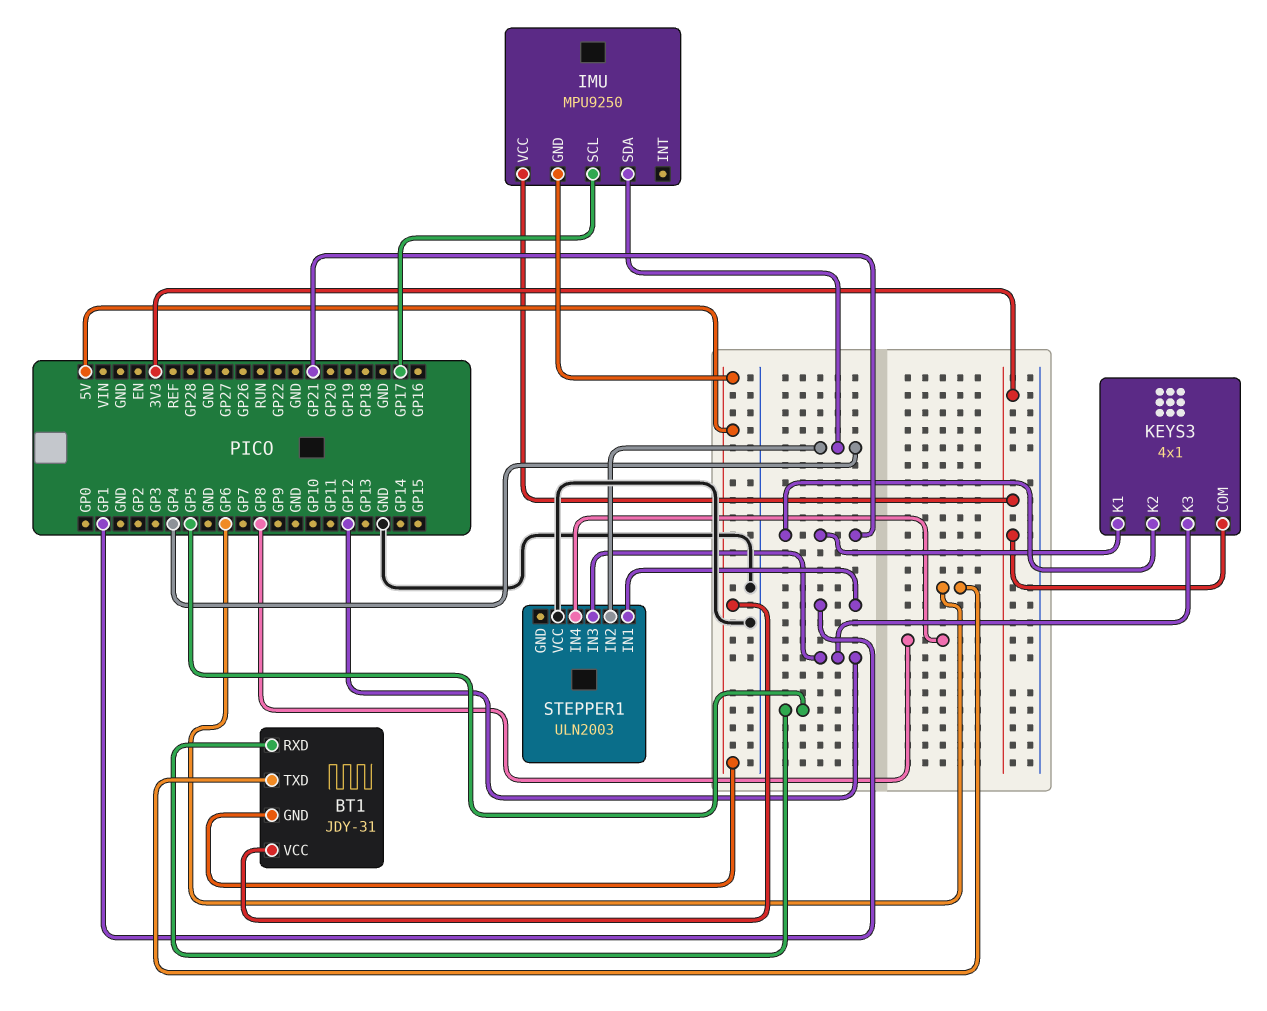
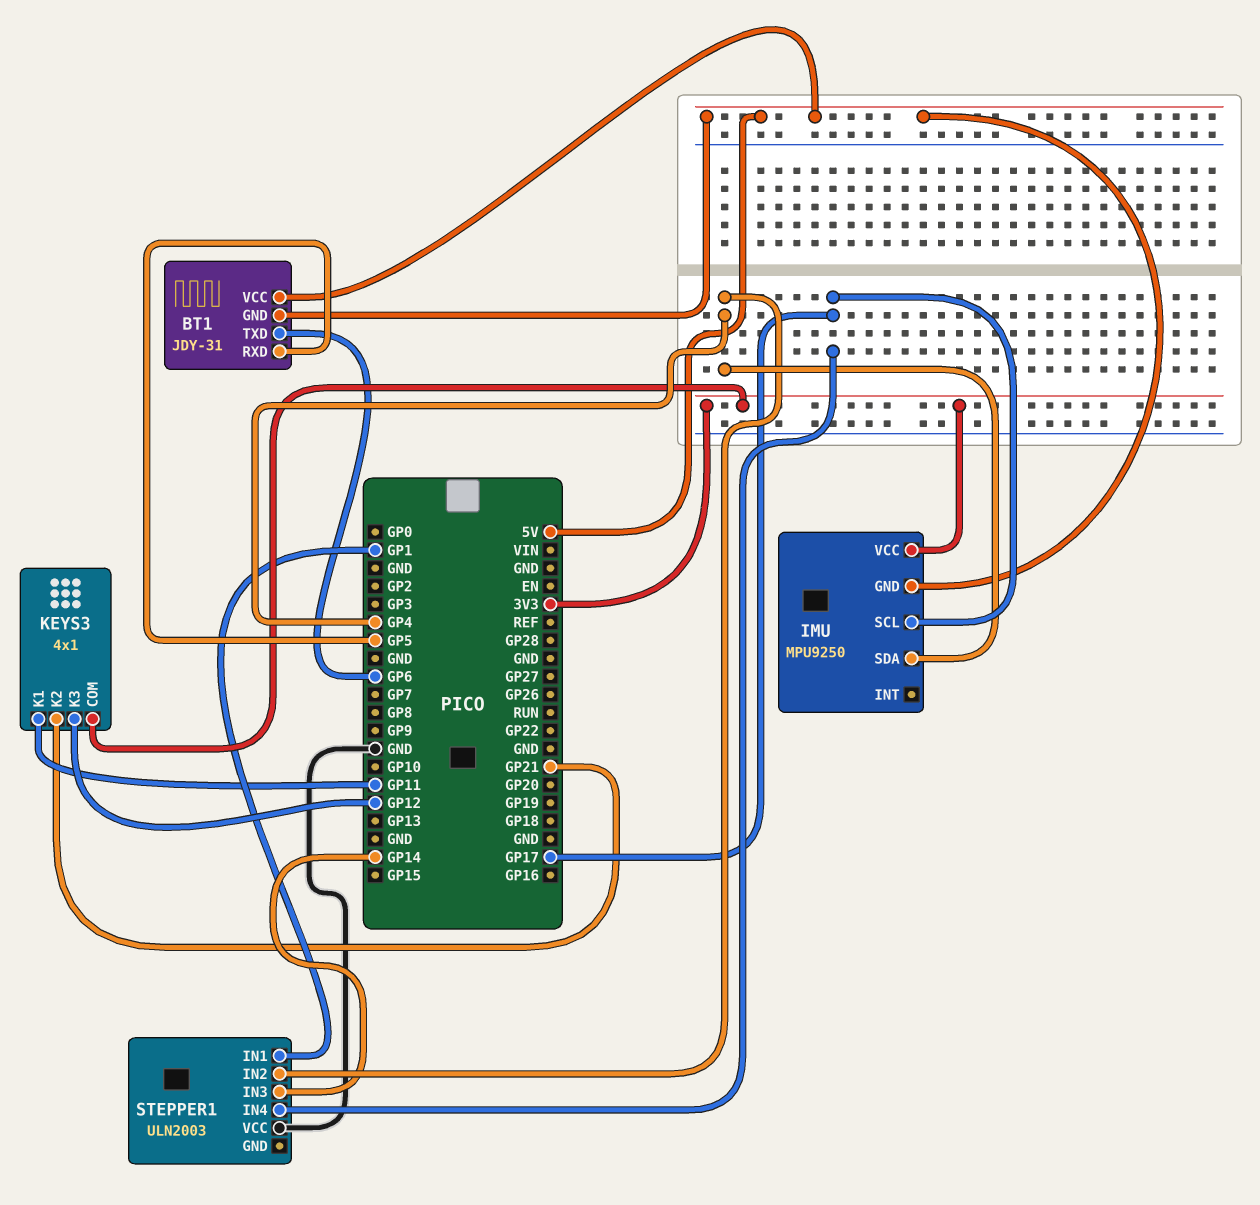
KEYS3 pin K1: GP21 -> GP11
STEPPER1 pin IN3: GP12 -> GP14
STEPPER1 pin IN4: GP8 -> GP17

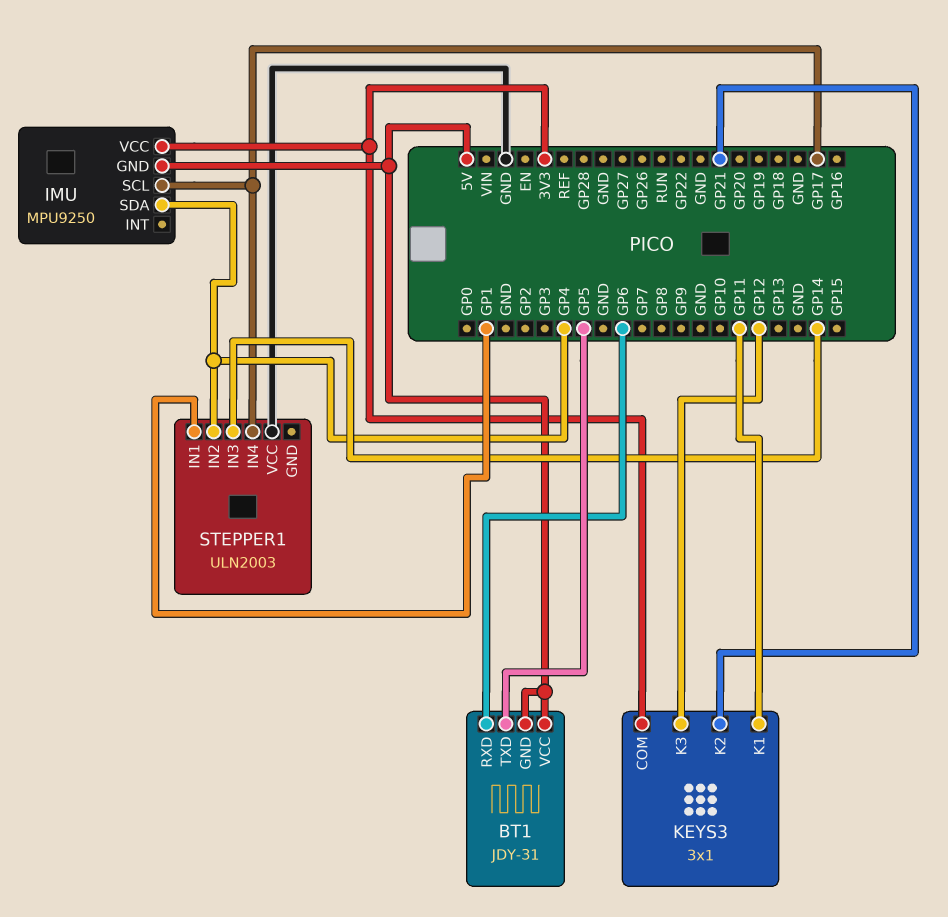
BT1 pin RXD: GP5 -> GP6
BT1 pin TXD: GP6 -> GP5
KEYS3: 4x1 -> 3x1

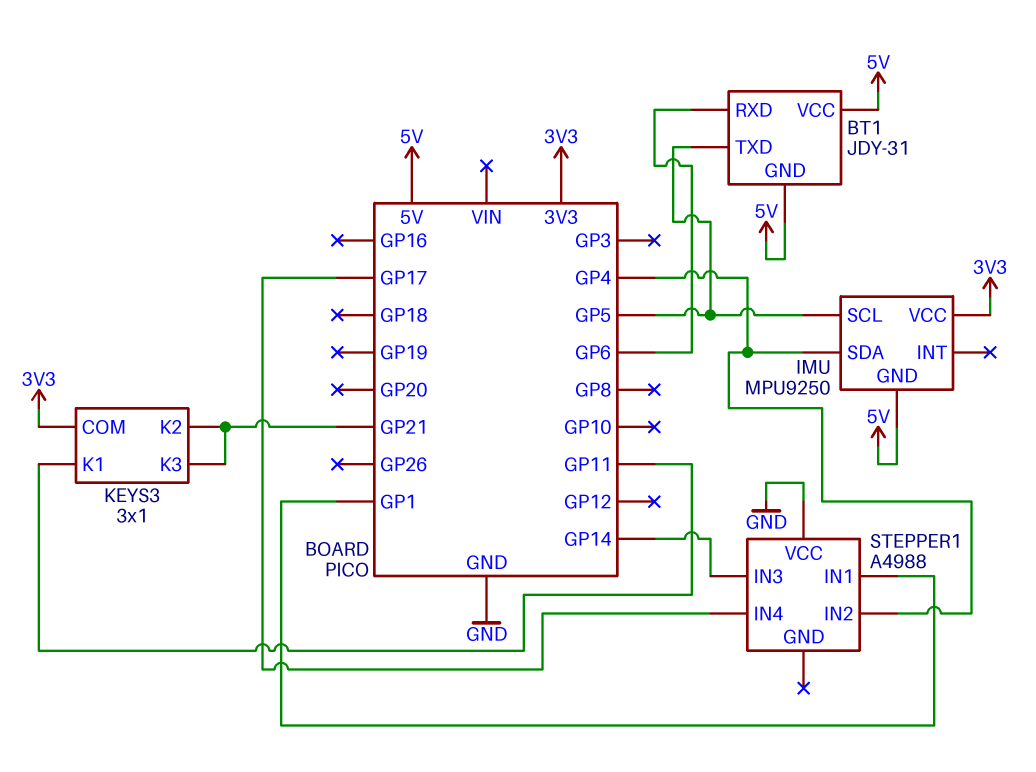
IMU pin SCL: GP17 -> GP5
KEYS3 pin K3: GP12 -> GP21
STEPPER1: ULN2003 -> A4988

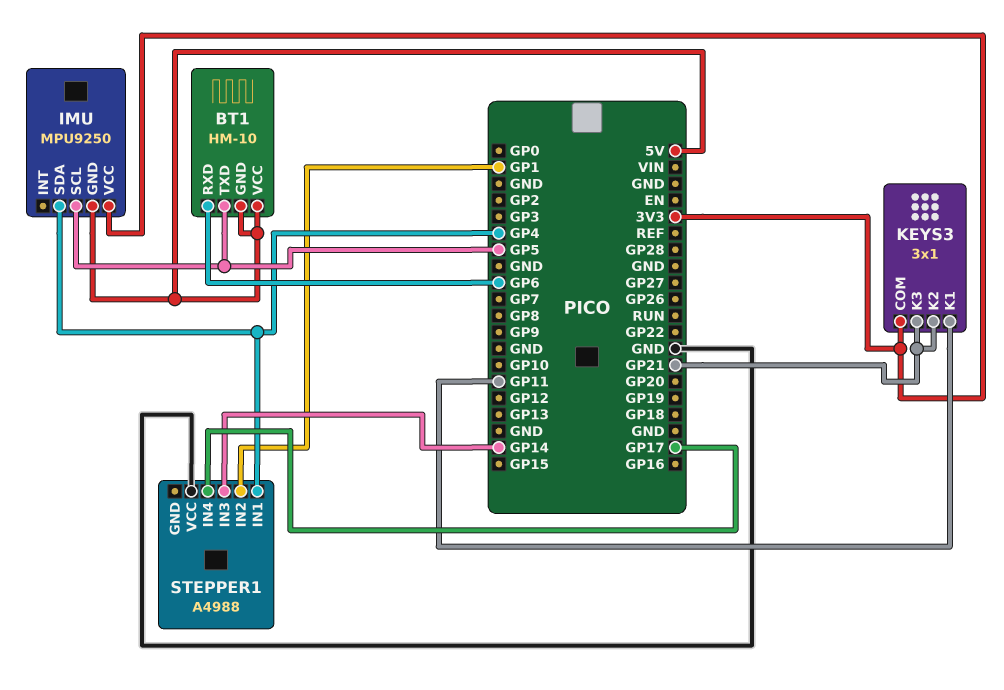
BT1: JDY-31 -> HM-10
STEPPER1 pin IN1: GP1 -> GP4
STEPPER1 pin IN2: GP4 -> GP1

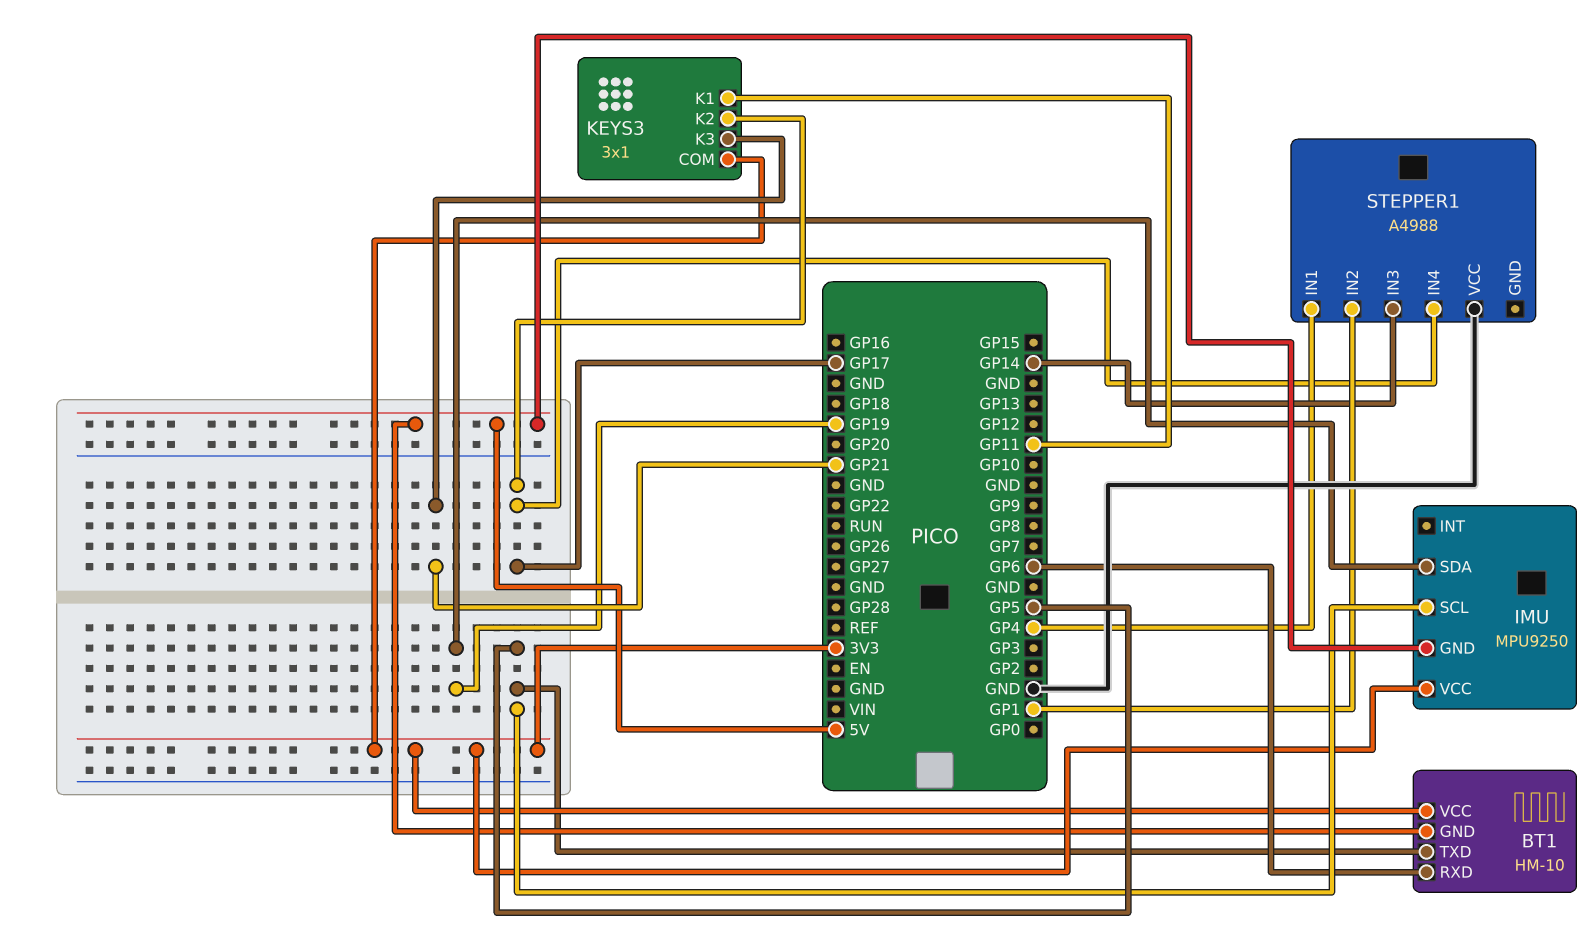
BT1 pin VCC: 5V -> 3V3
IMU pin SDA: GP4 -> GP19
KEYS3 pin K2: GP21 -> GP17

